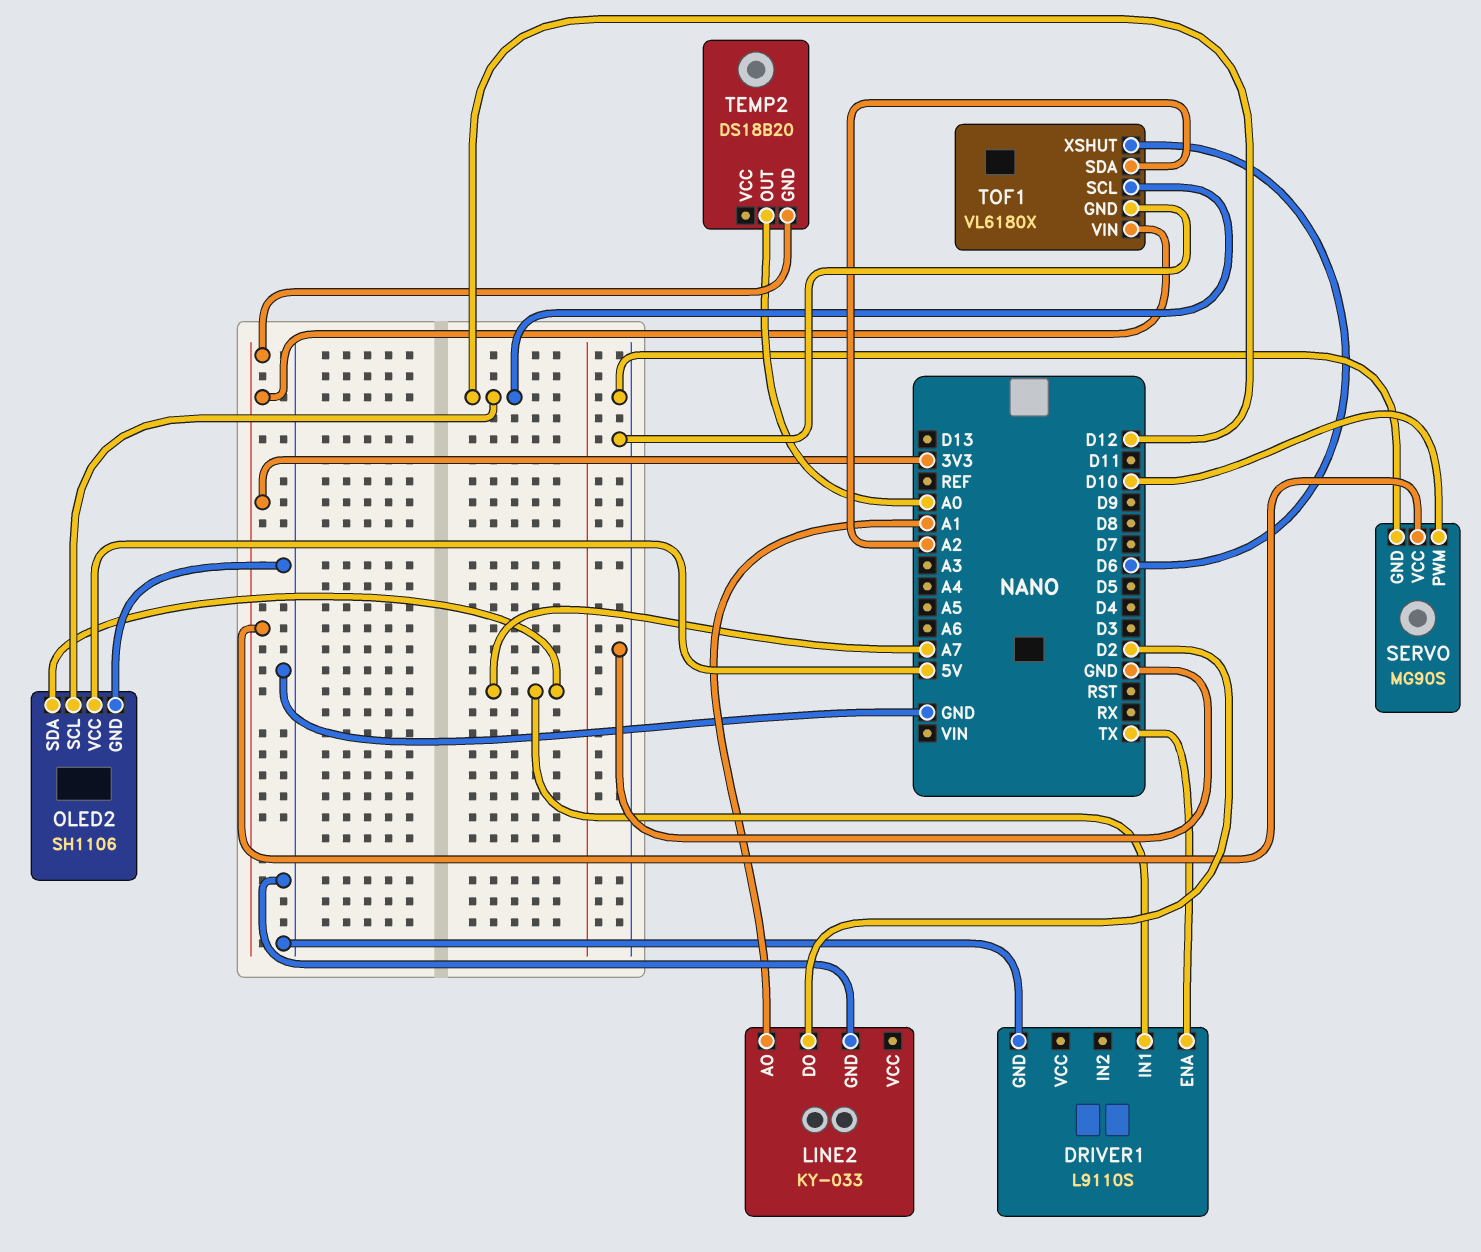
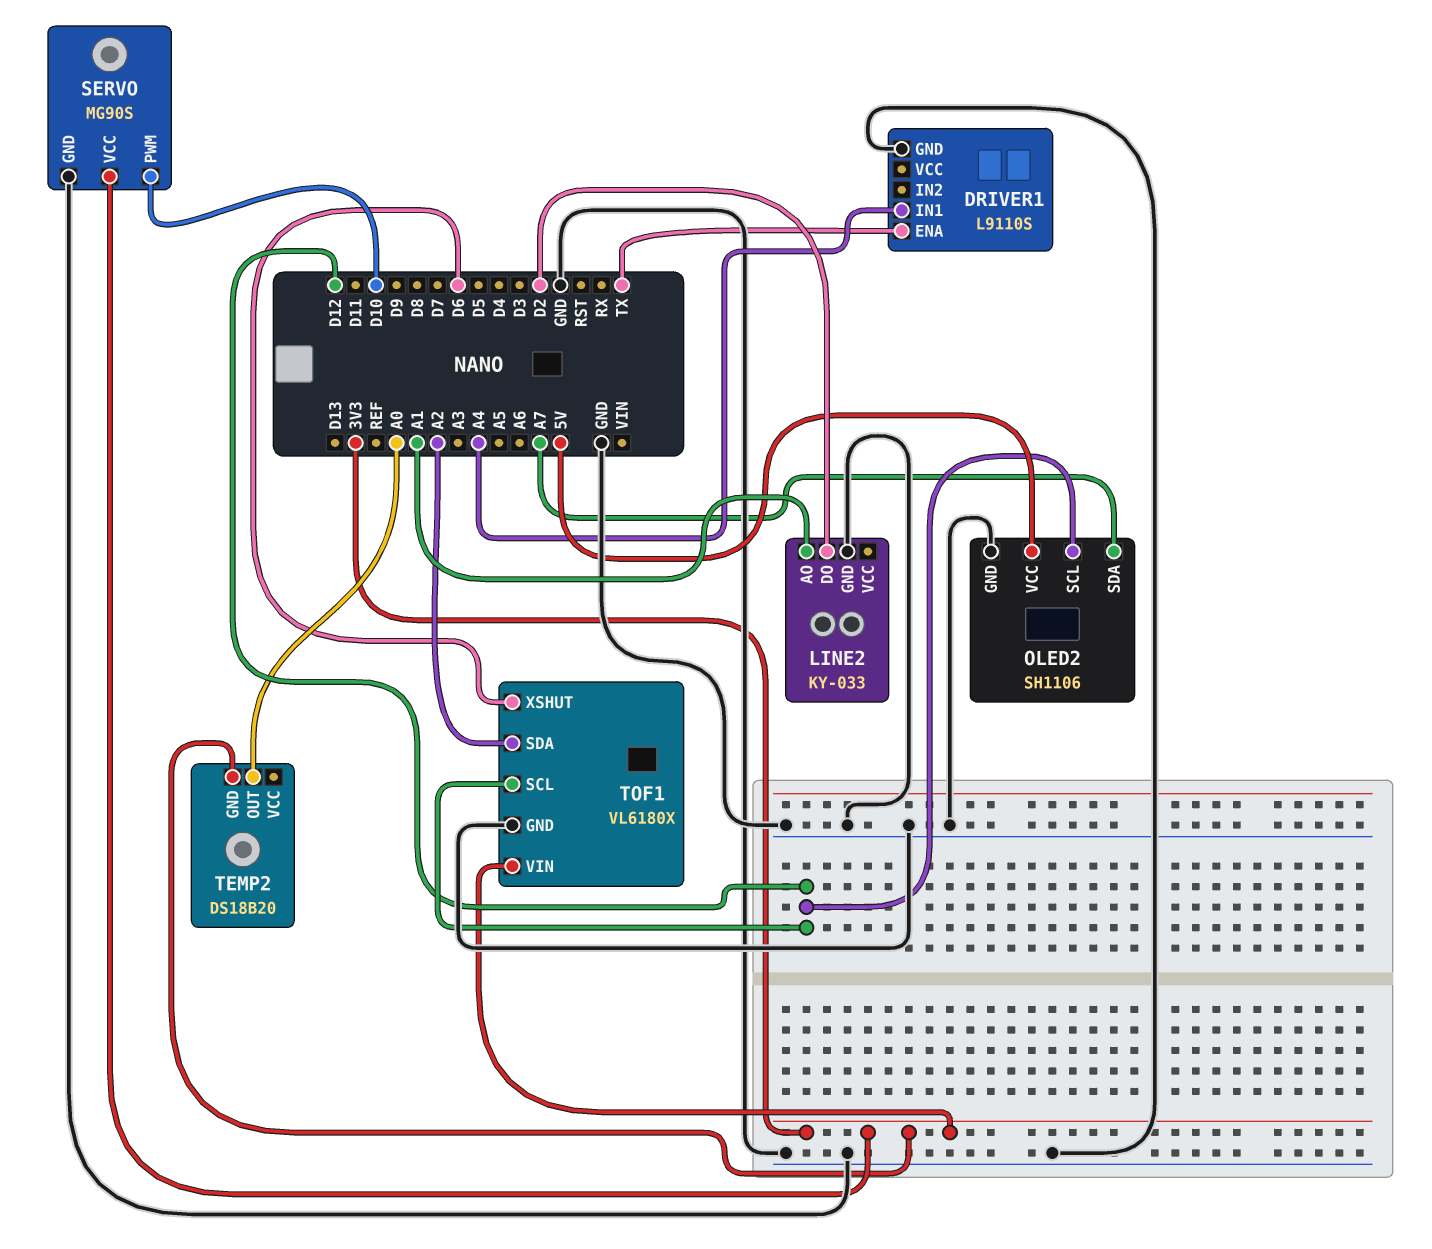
DRIVER1 pin IN1: A7 -> A4

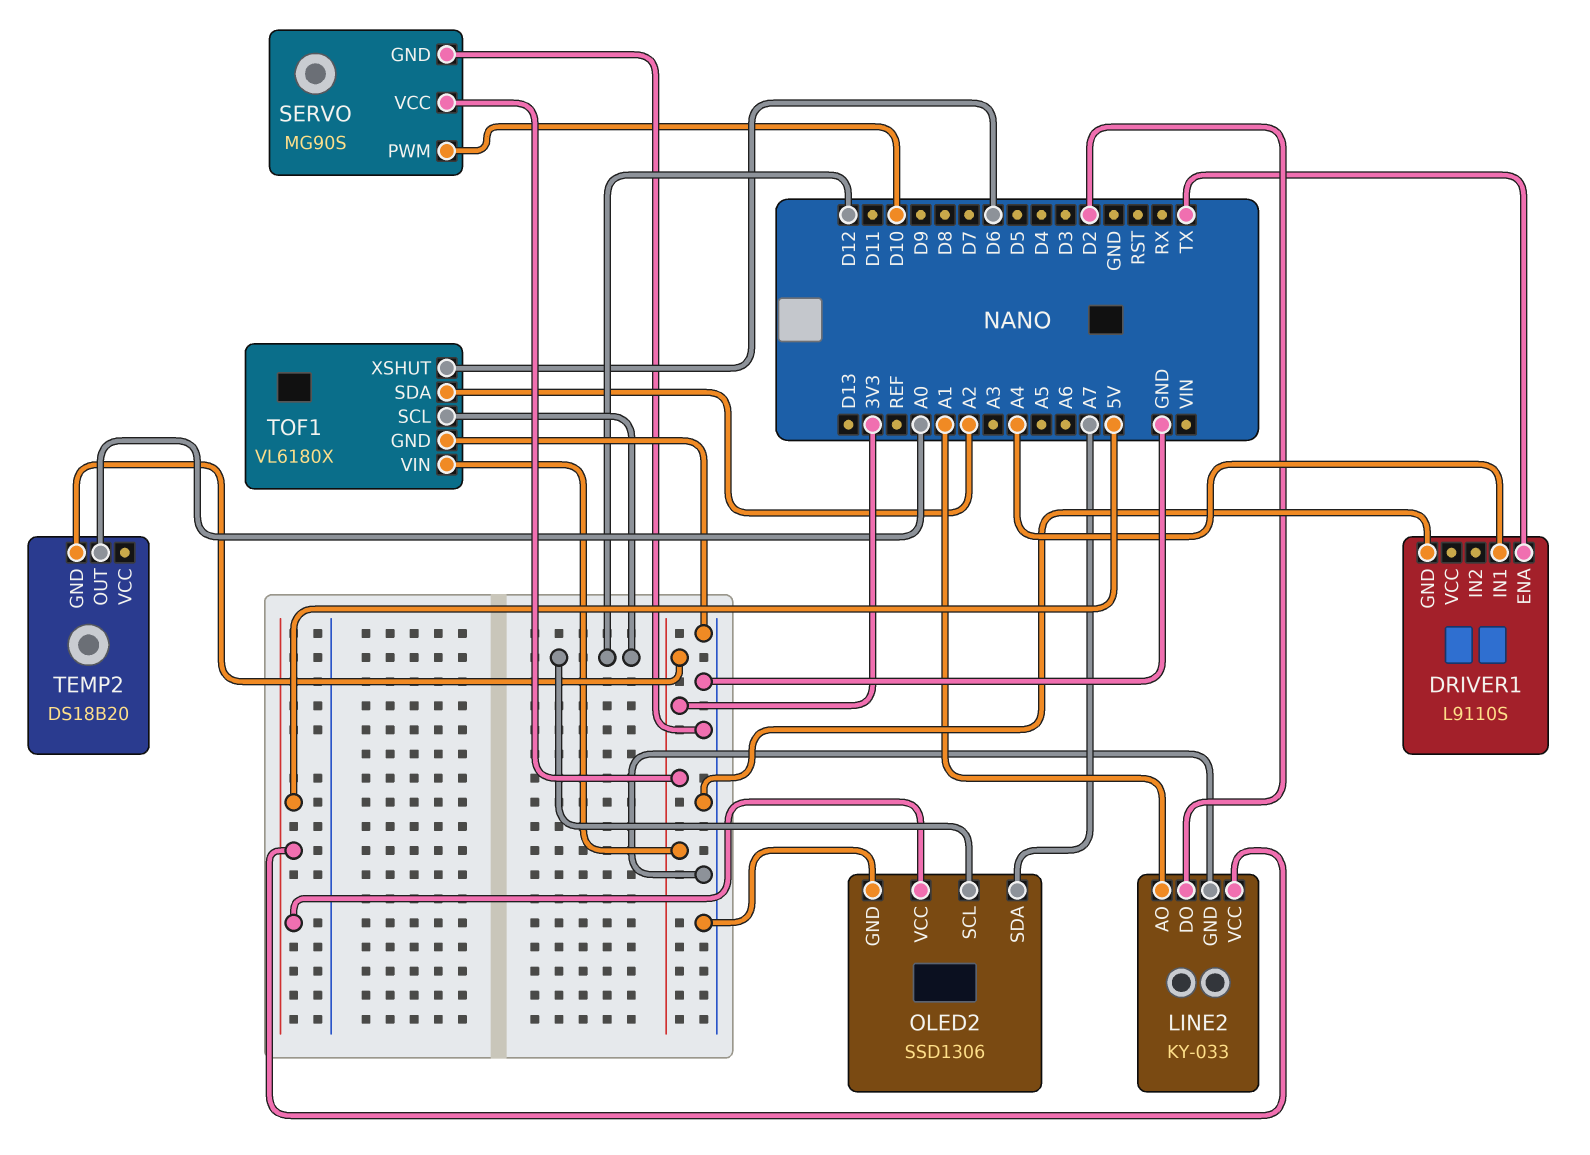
LINE2 pin VCC: none -> 5V
OLED2: SH1106 -> SSD1306

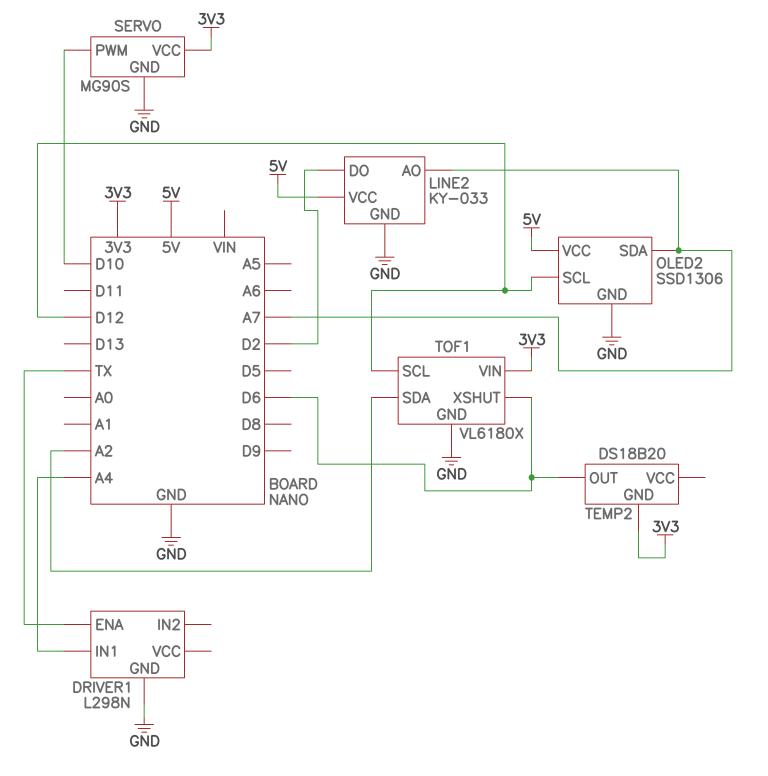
DRIVER1: L9110S -> L298N
LINE2 pin AO: A1 -> A7
TEMP2 pin OUT: A0 -> D6

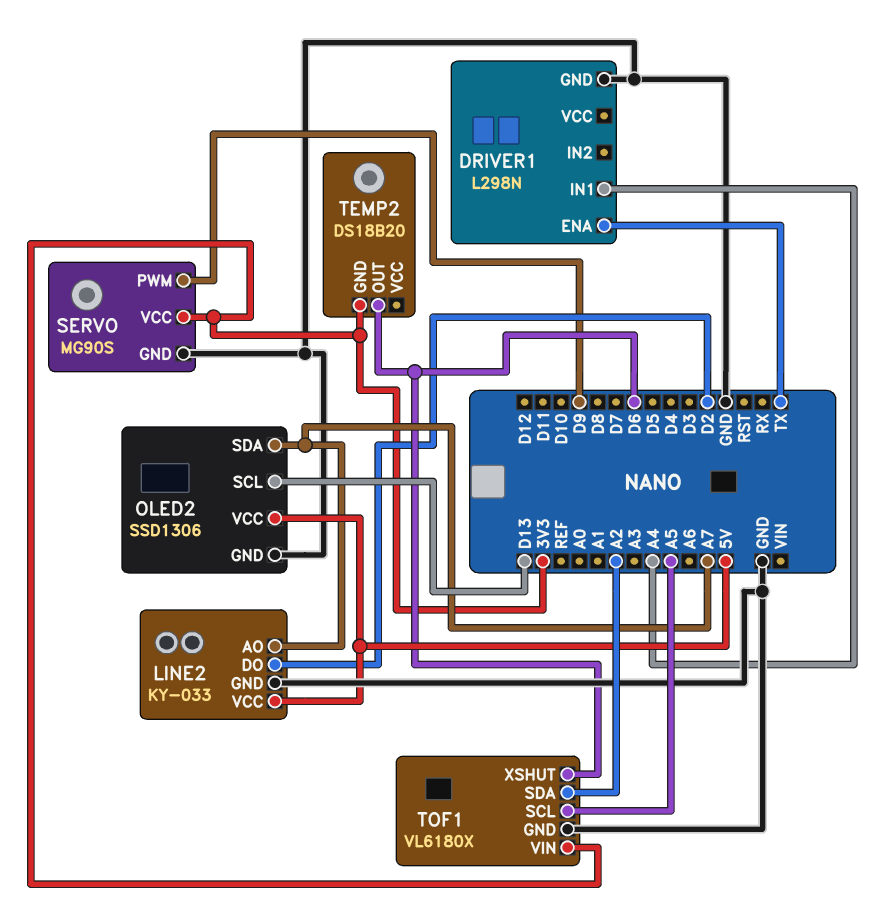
OLED2 pin SCL: D12 -> D13
SERVO pin PWM: D10 -> D9
TOF1 pin SCL: D12 -> A5

